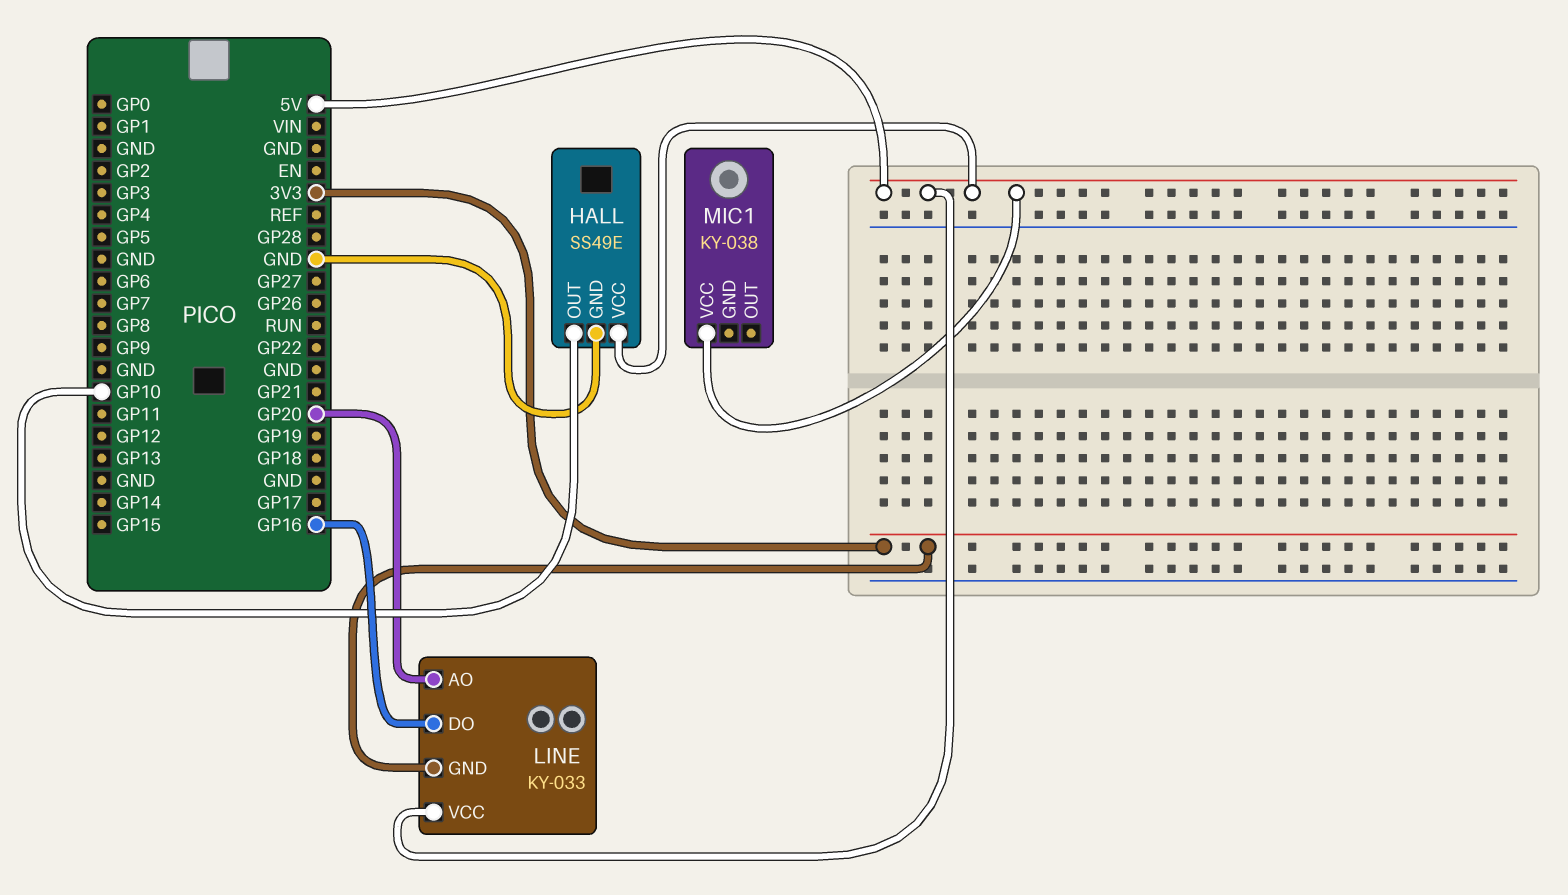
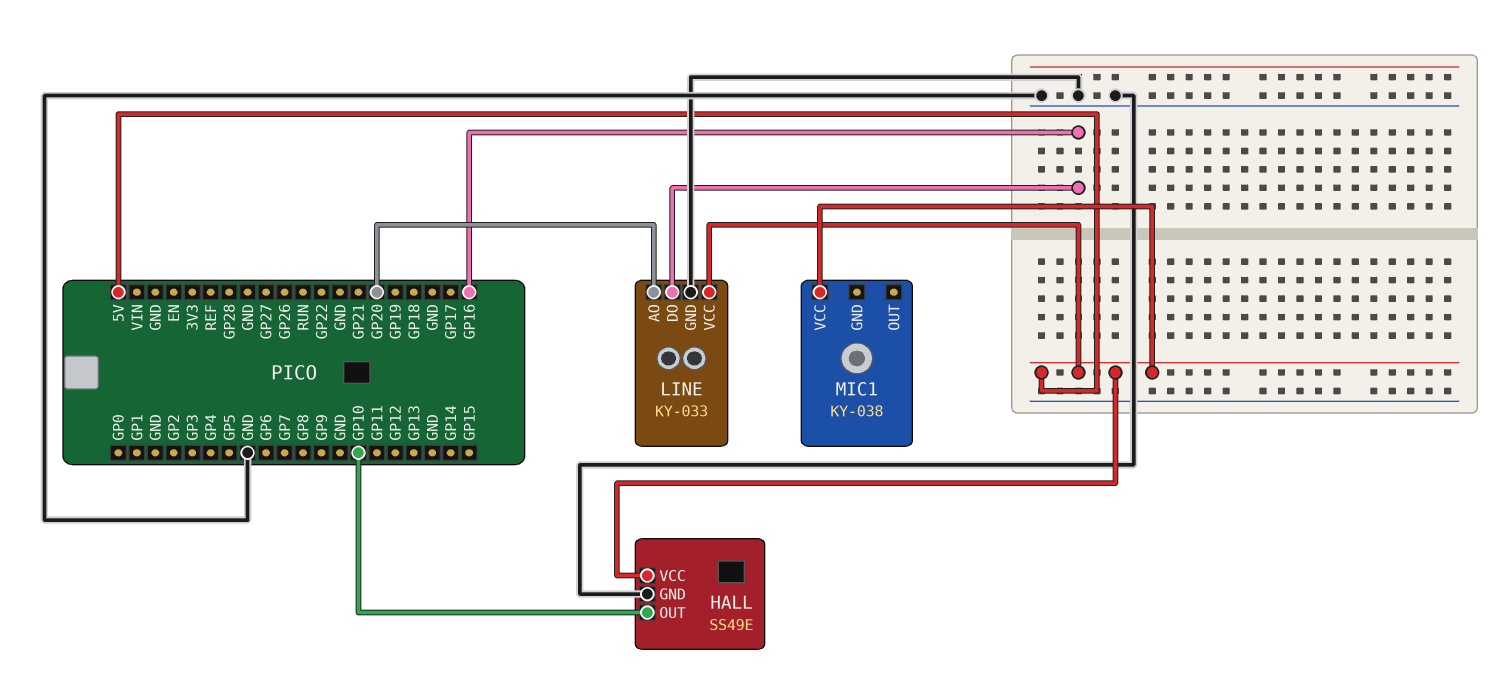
LINE pin GND: 3V3 -> GND

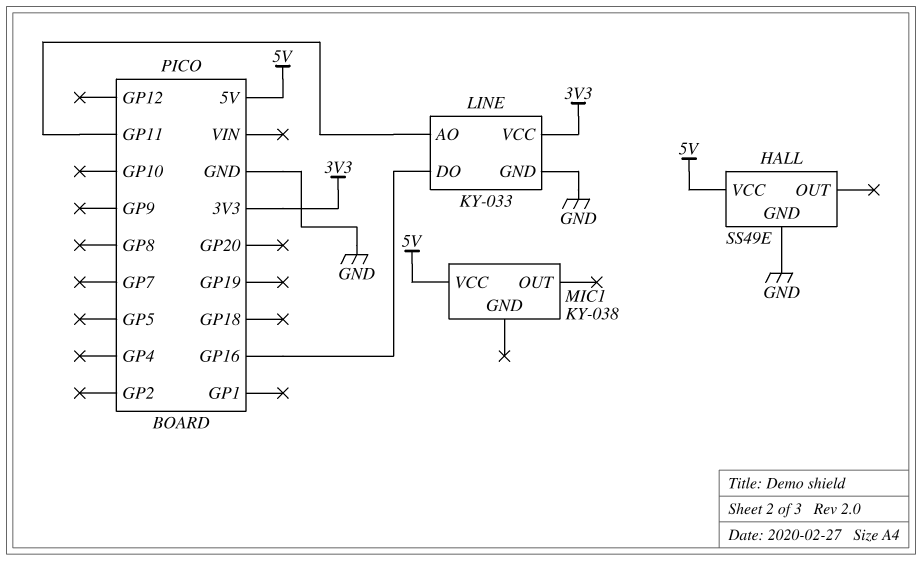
HALL pin OUT: GP10 -> none
LINE pin AO: GP20 -> GP11
LINE pin VCC: 5V -> 3V3

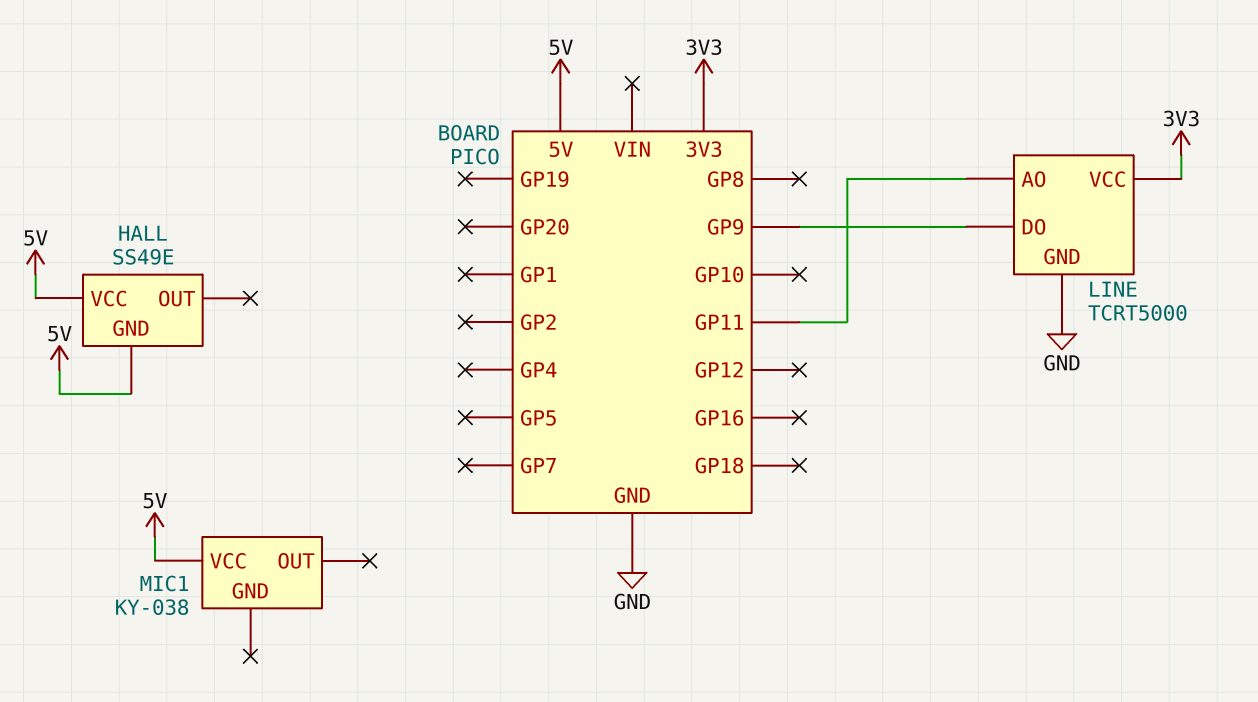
HALL pin GND: GND -> 5V
LINE: KY-033 -> TCRT5000
LINE pin DO: GP16 -> GP9

